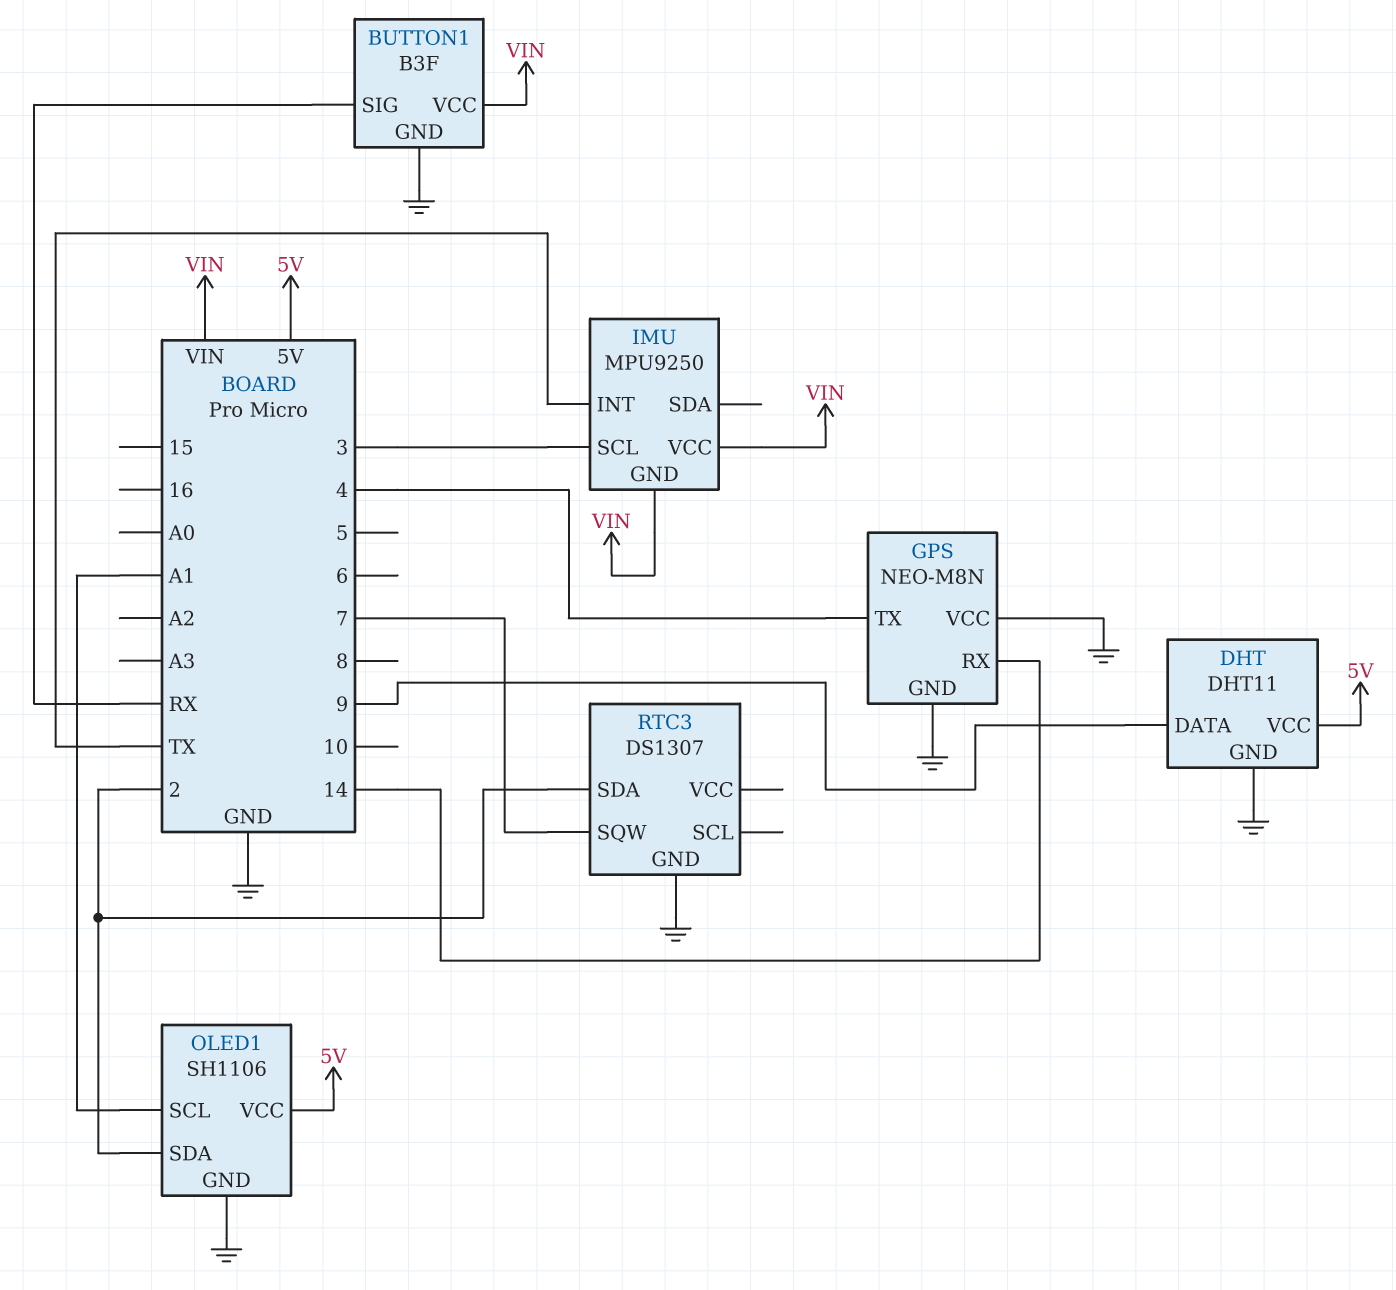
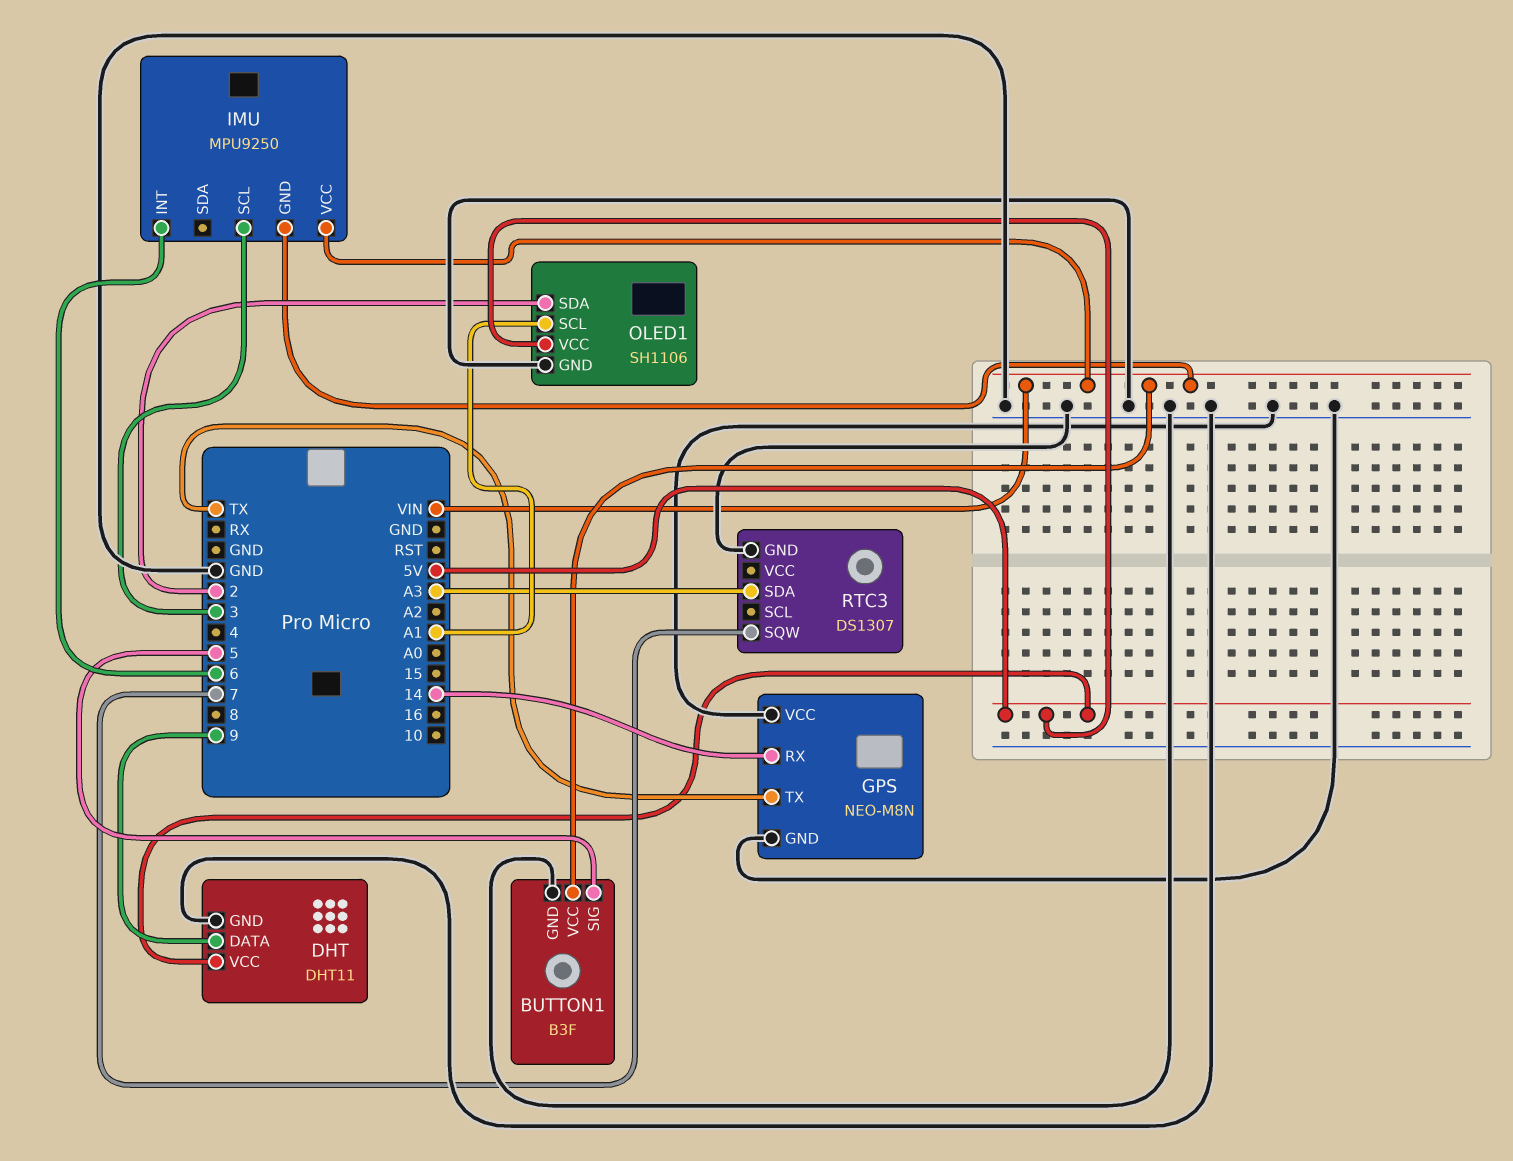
BUTTON1 pin SIG: RX -> 5
GPS pin TX: 4 -> TX
IMU pin INT: TX -> 6
RTC3 pin SDA: 2 -> A3

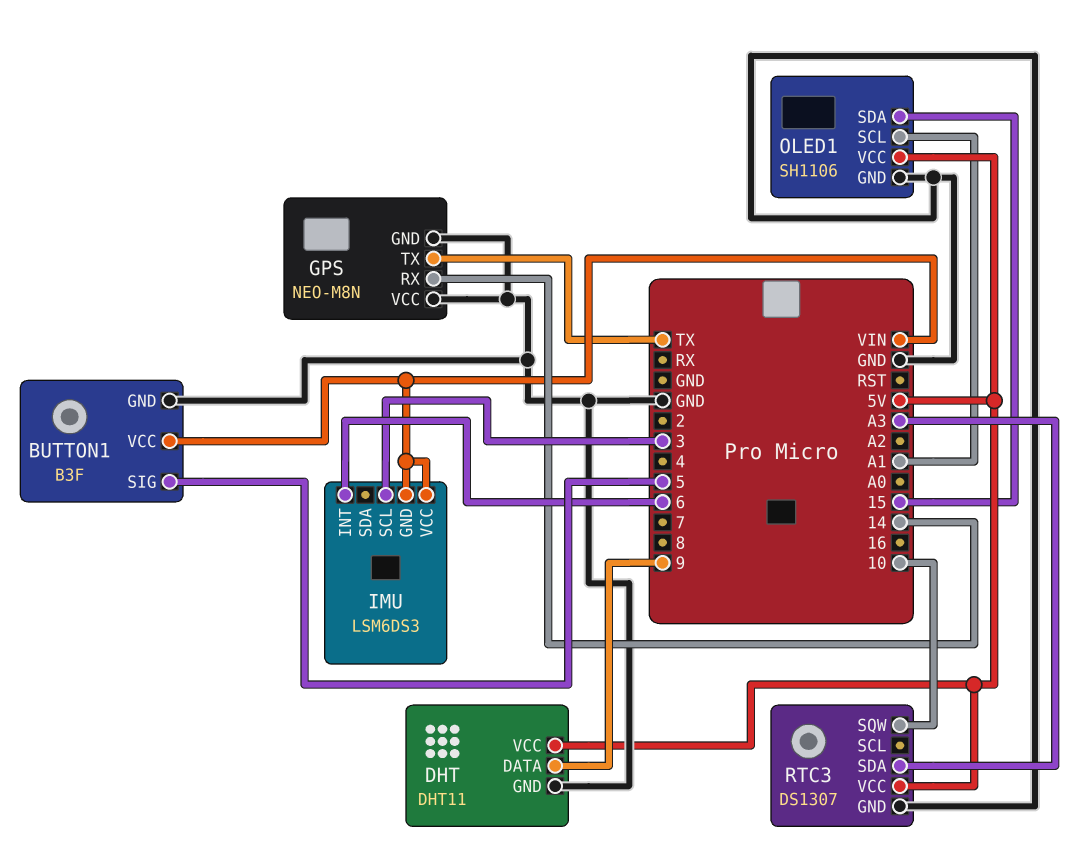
IMU: MPU9250 -> LSM6DS3
OLED1 pin SDA: 2 -> 15
RTC3 pin SQW: 7 -> 10
RTC3 pin VCC: none -> 5V

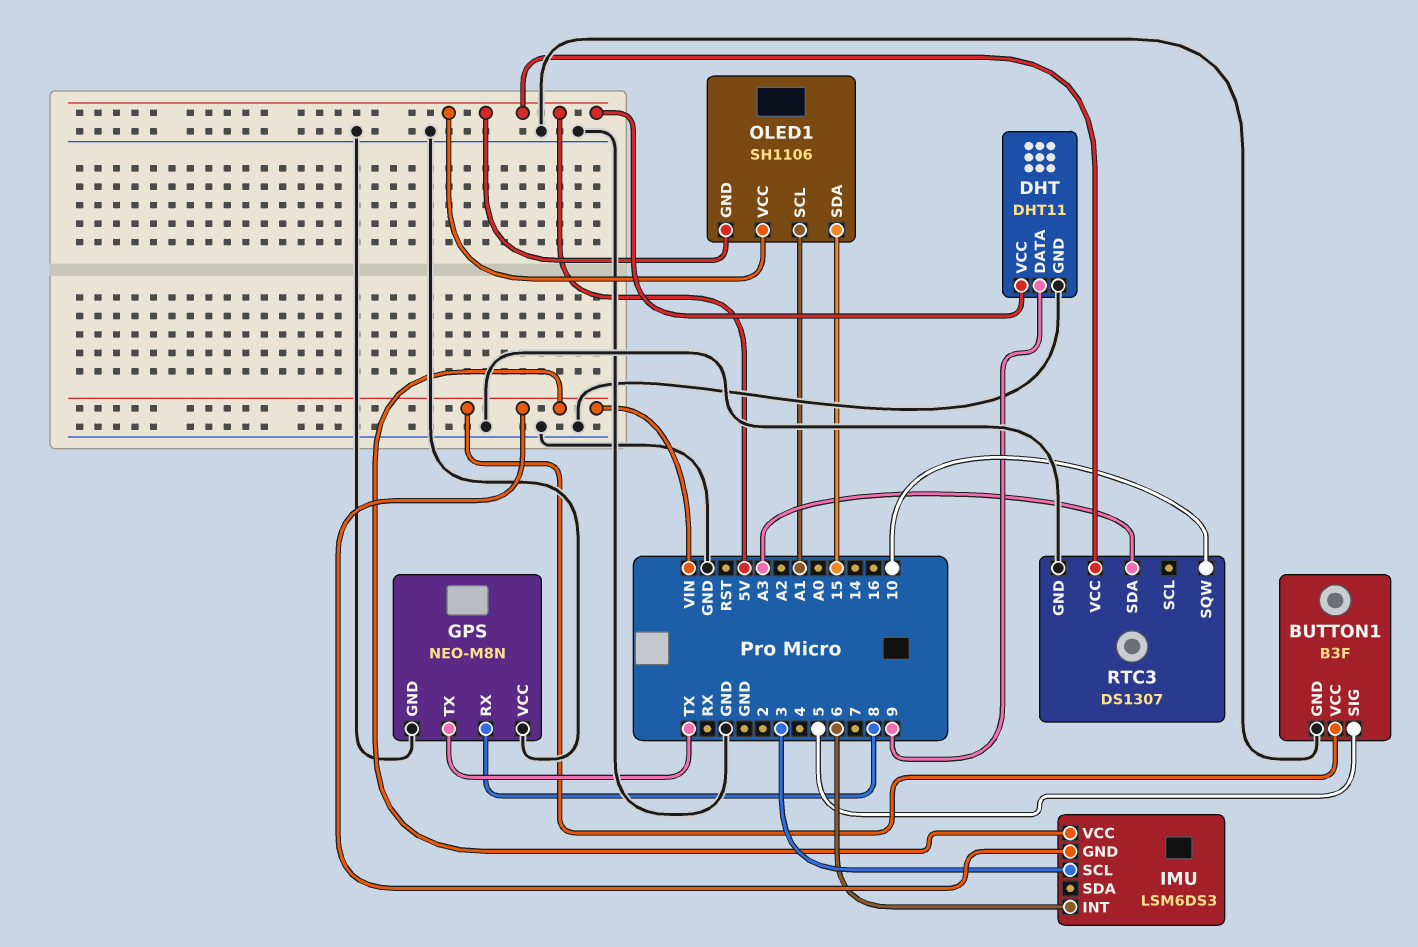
GPS pin RX: 14 -> 8
OLED1 pin GND: GND -> 5V

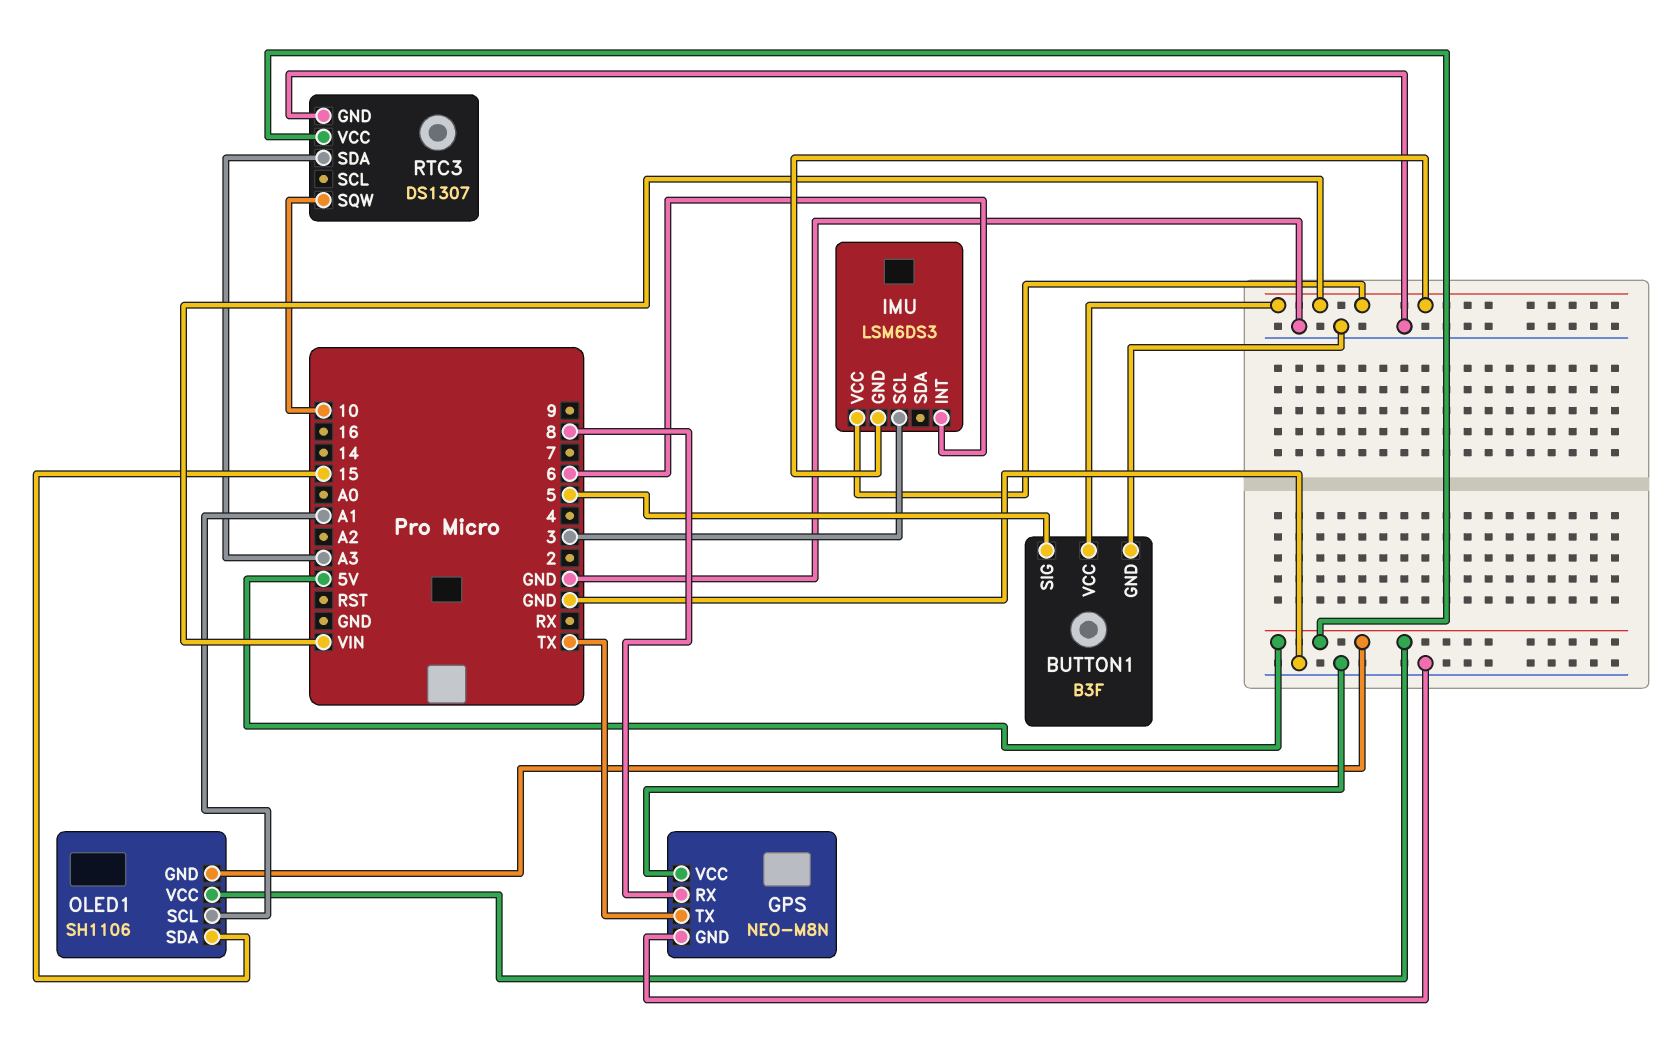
DHT: DHT11 -> none
DHT pin DATA: 9 -> none
DHT pin GND: GND -> none
DHT pin VCC: 5V -> none

